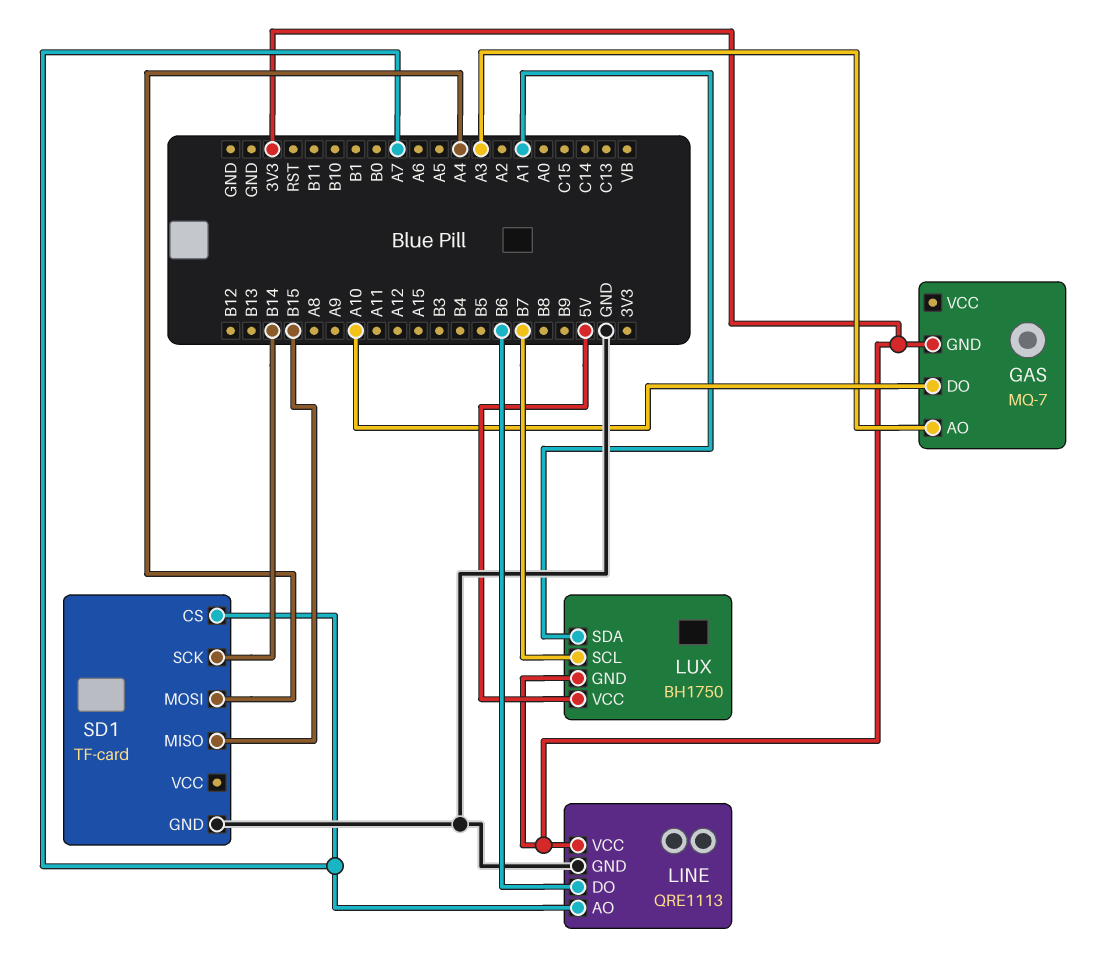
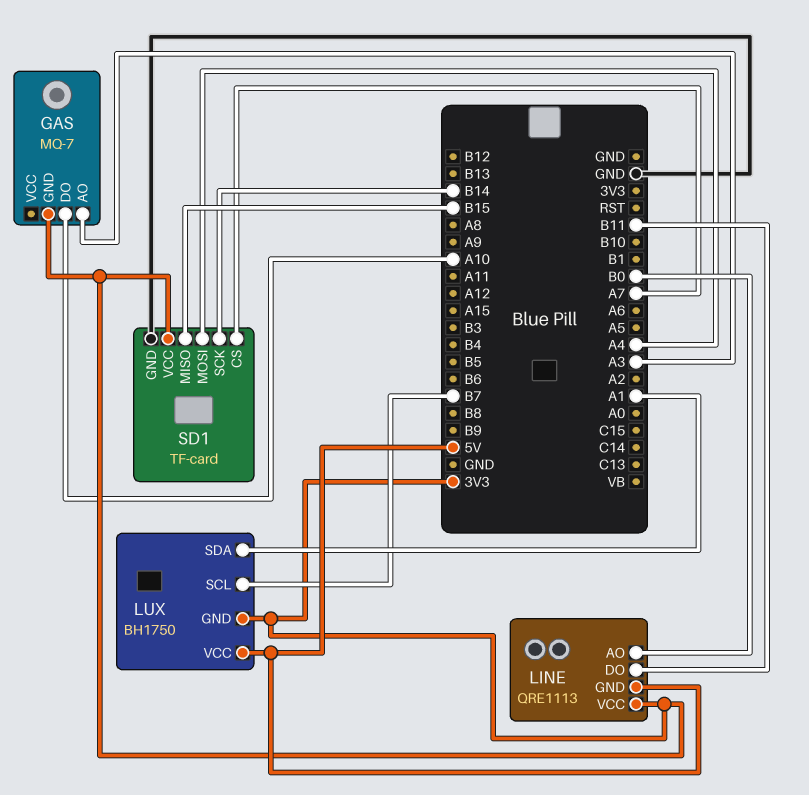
LINE pin AO: A7 -> B0
LINE pin DO: B6 -> B11
LINE pin GND: GND -> 5V
SD1 pin VCC: none -> 3V3

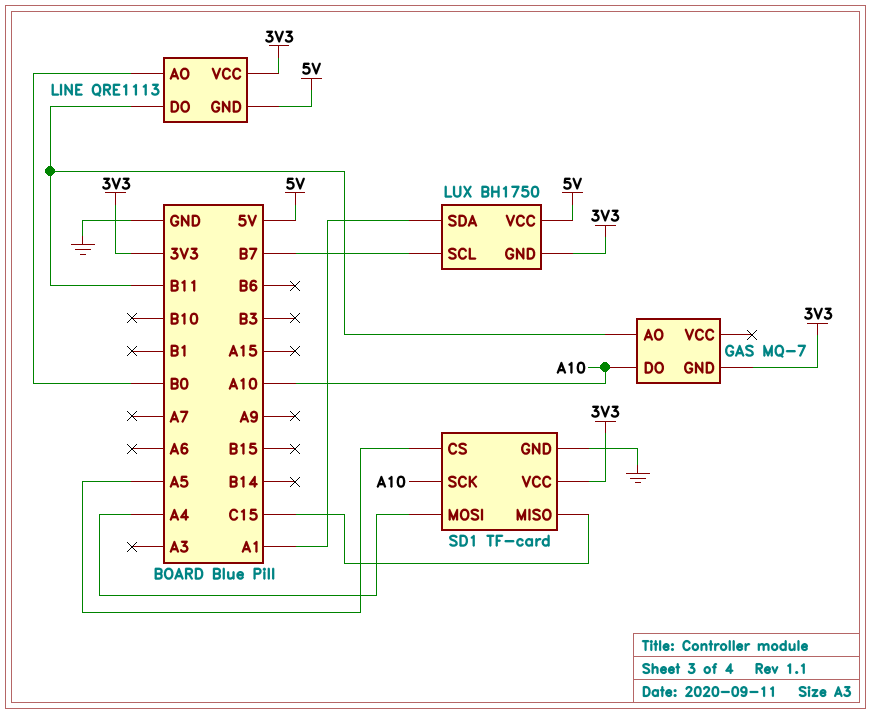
GAS pin AO: A3 -> B11
SD1 pin CS: A7 -> A5
SD1 pin MISO: B15 -> C15
SD1 pin SCK: B14 -> A10

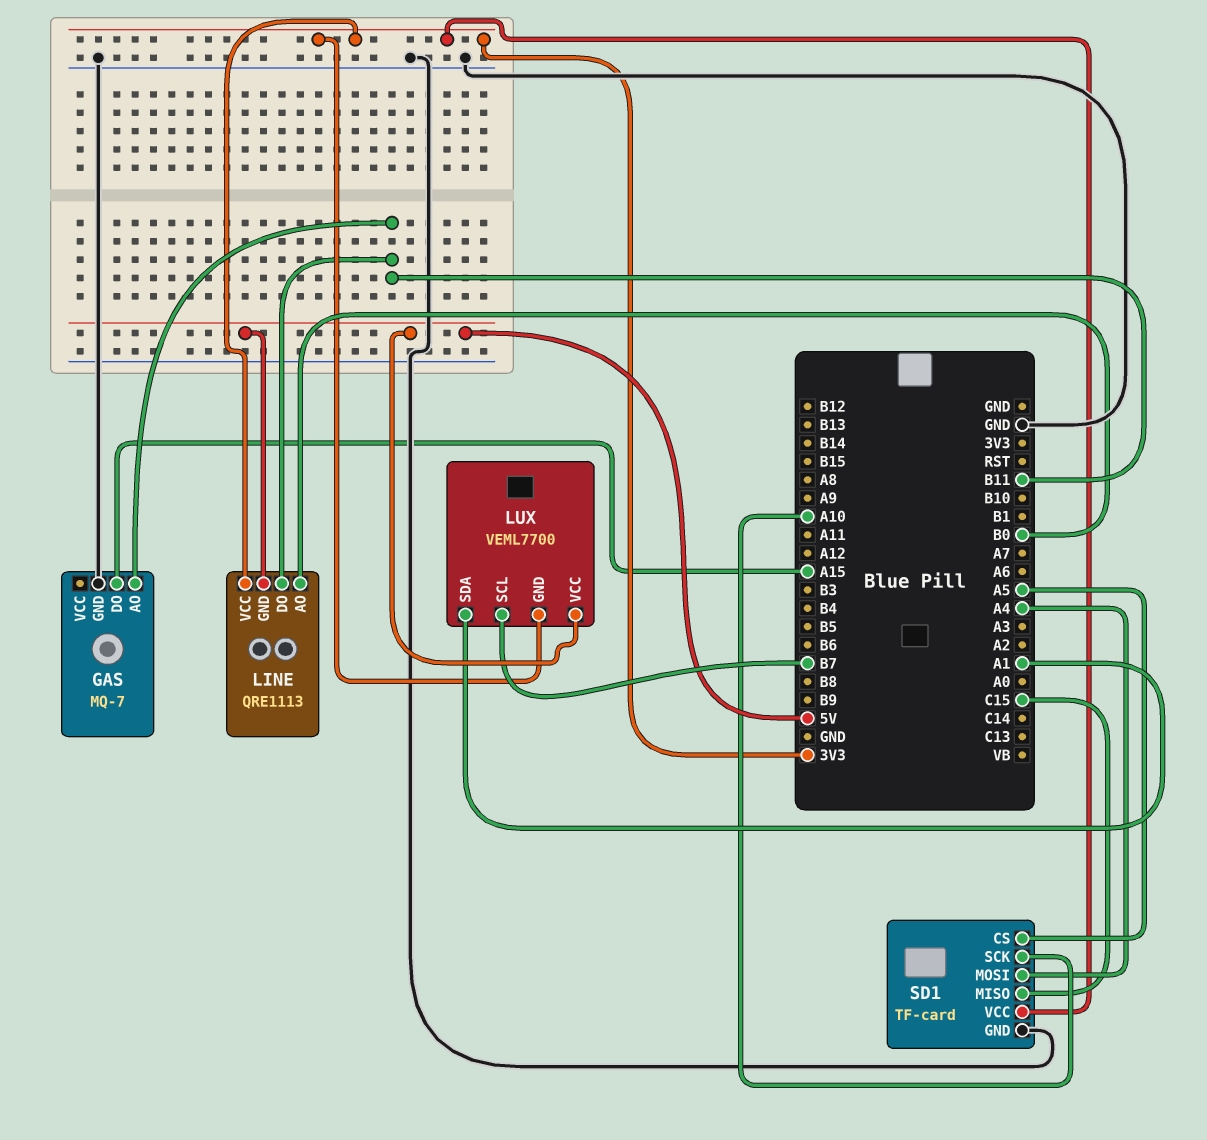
GAS pin DO: A10 -> A15
GAS pin GND: 3V3 -> GND
LUX: BH1750 -> VEML7700

